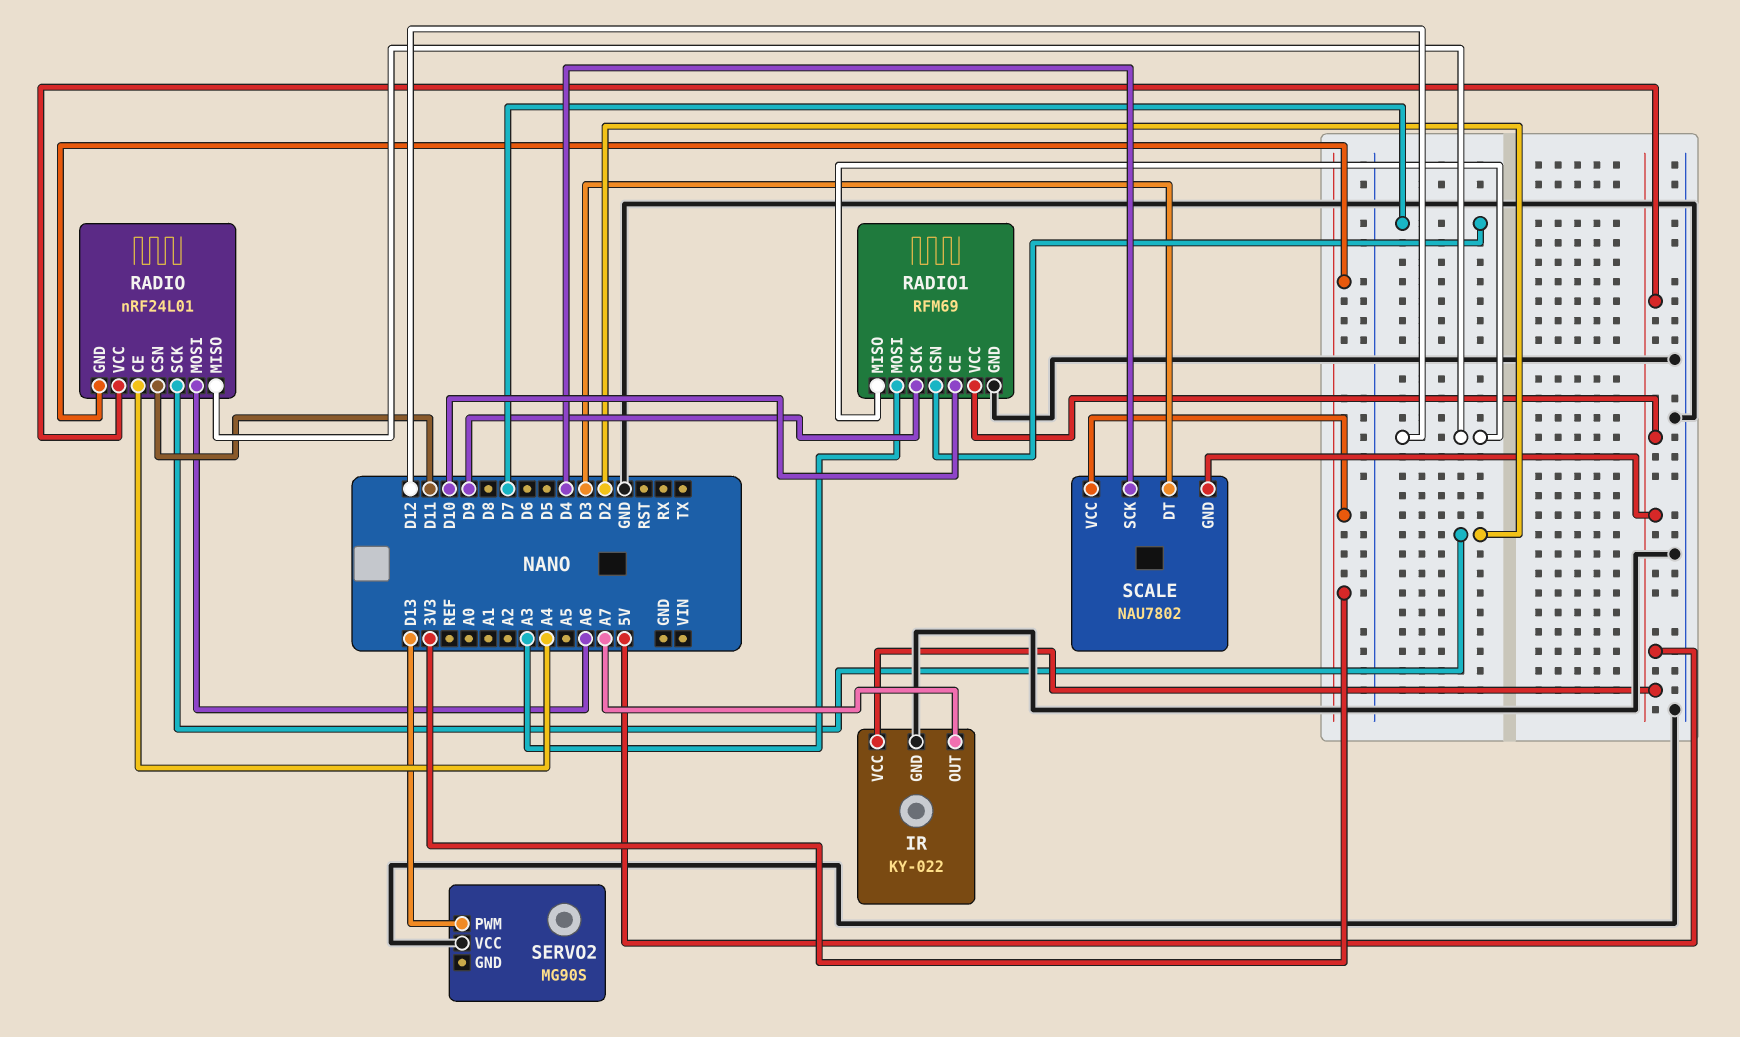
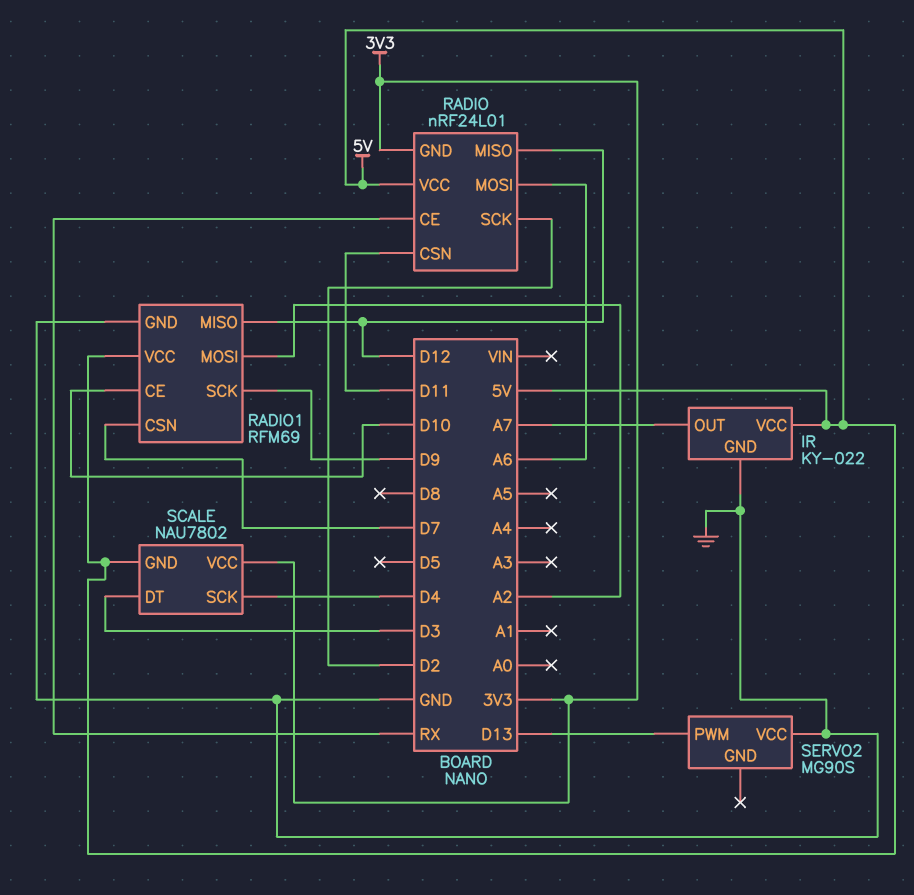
RADIO pin CE: A4 -> RX
RADIO1 pin MOSI: A3 -> A2

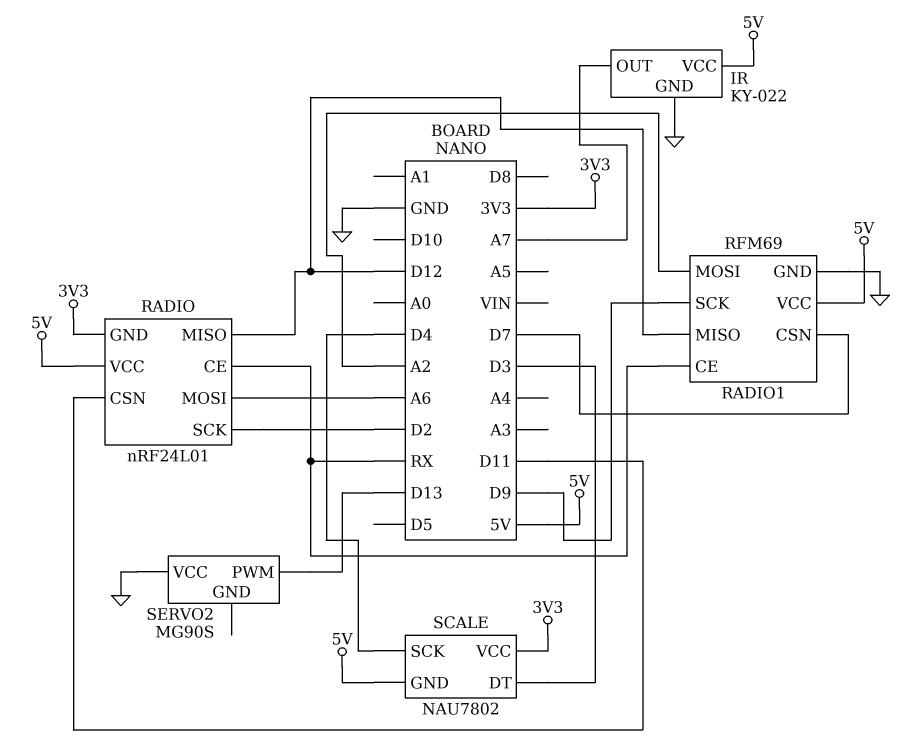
RADIO1 pin CE: D10 -> RX

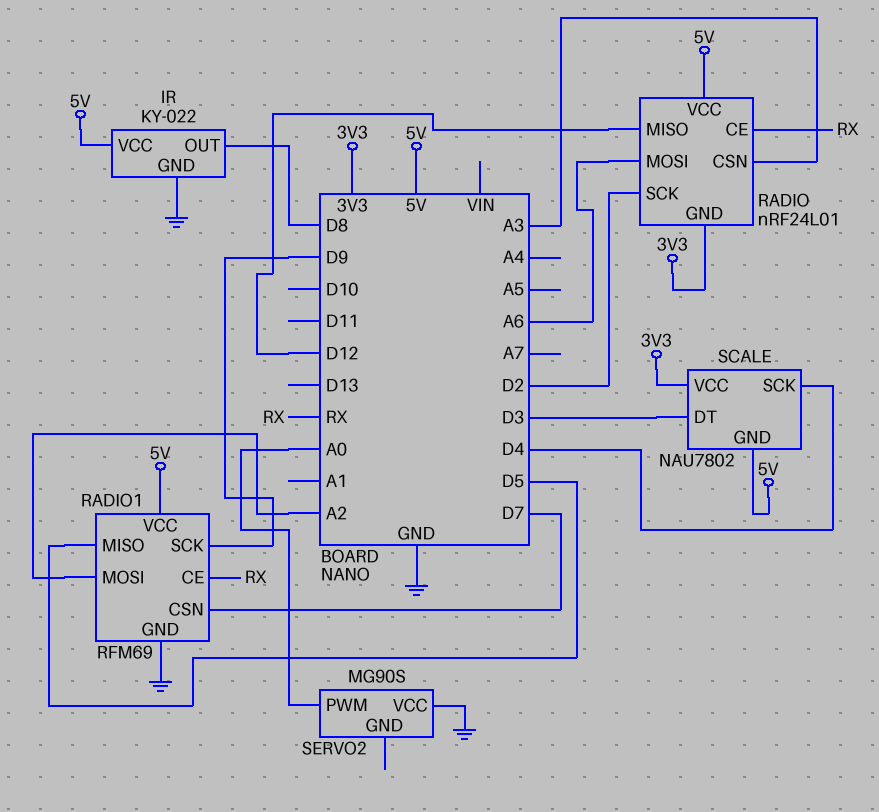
IR pin OUT: A7 -> D8
RADIO pin CSN: D11 -> A3
RADIO1 pin MISO: D12 -> D5
SERVO2 pin PWM: D13 -> A0

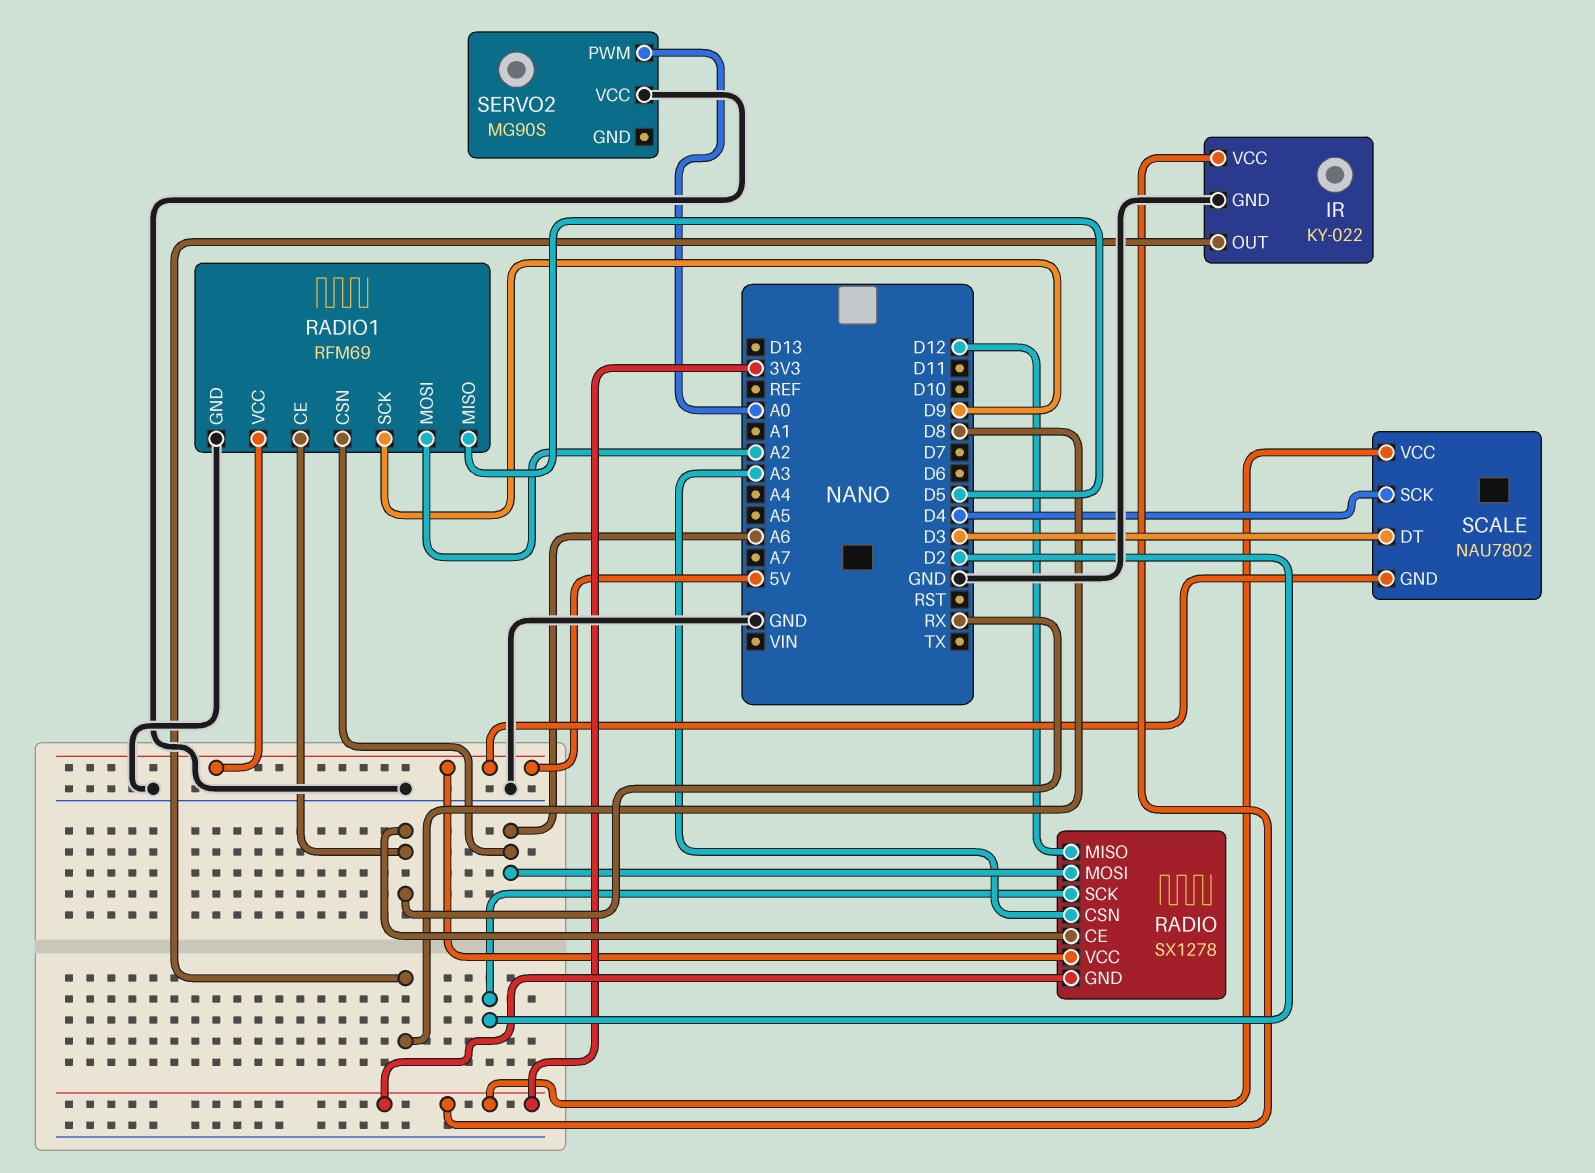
IR pin VCC: 5V -> 3V3
RADIO: nRF24L01 -> SX1278
RADIO1 pin CSN: D7 -> A6

